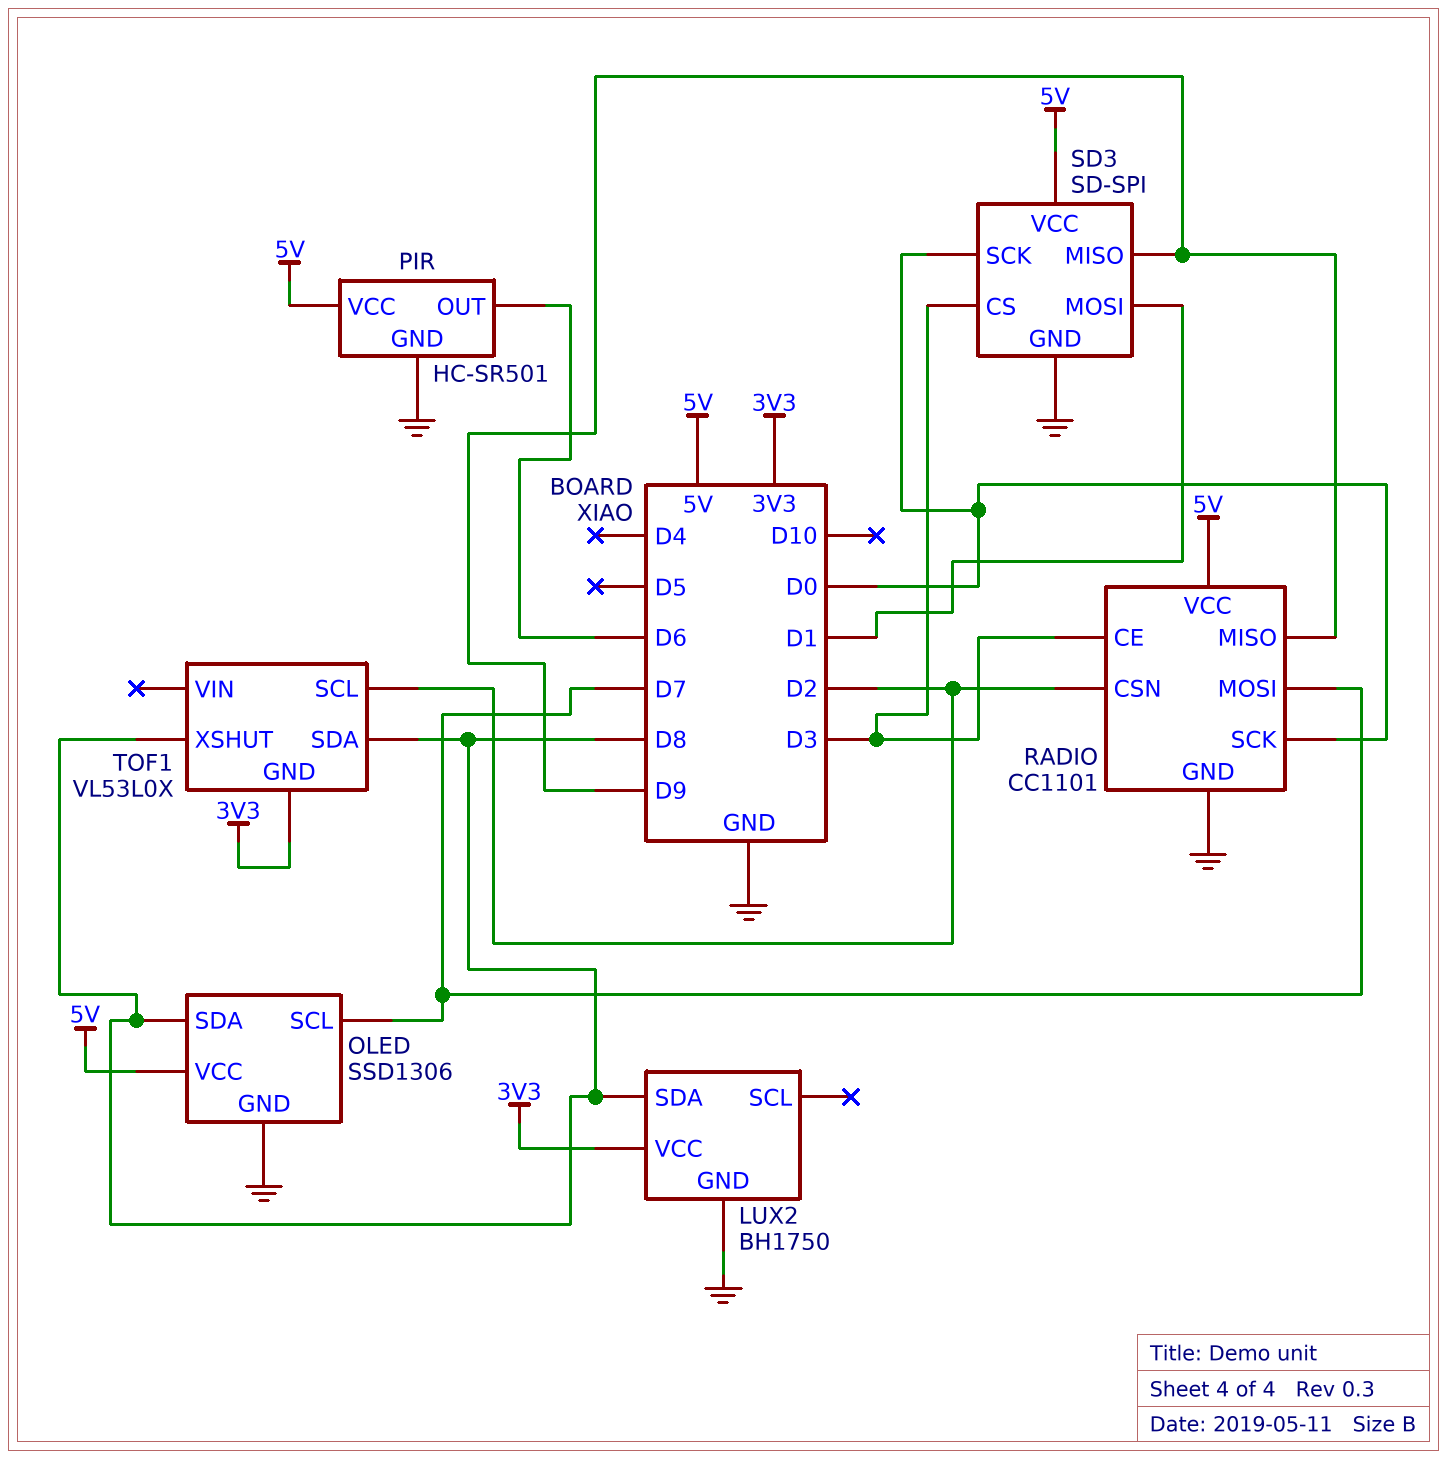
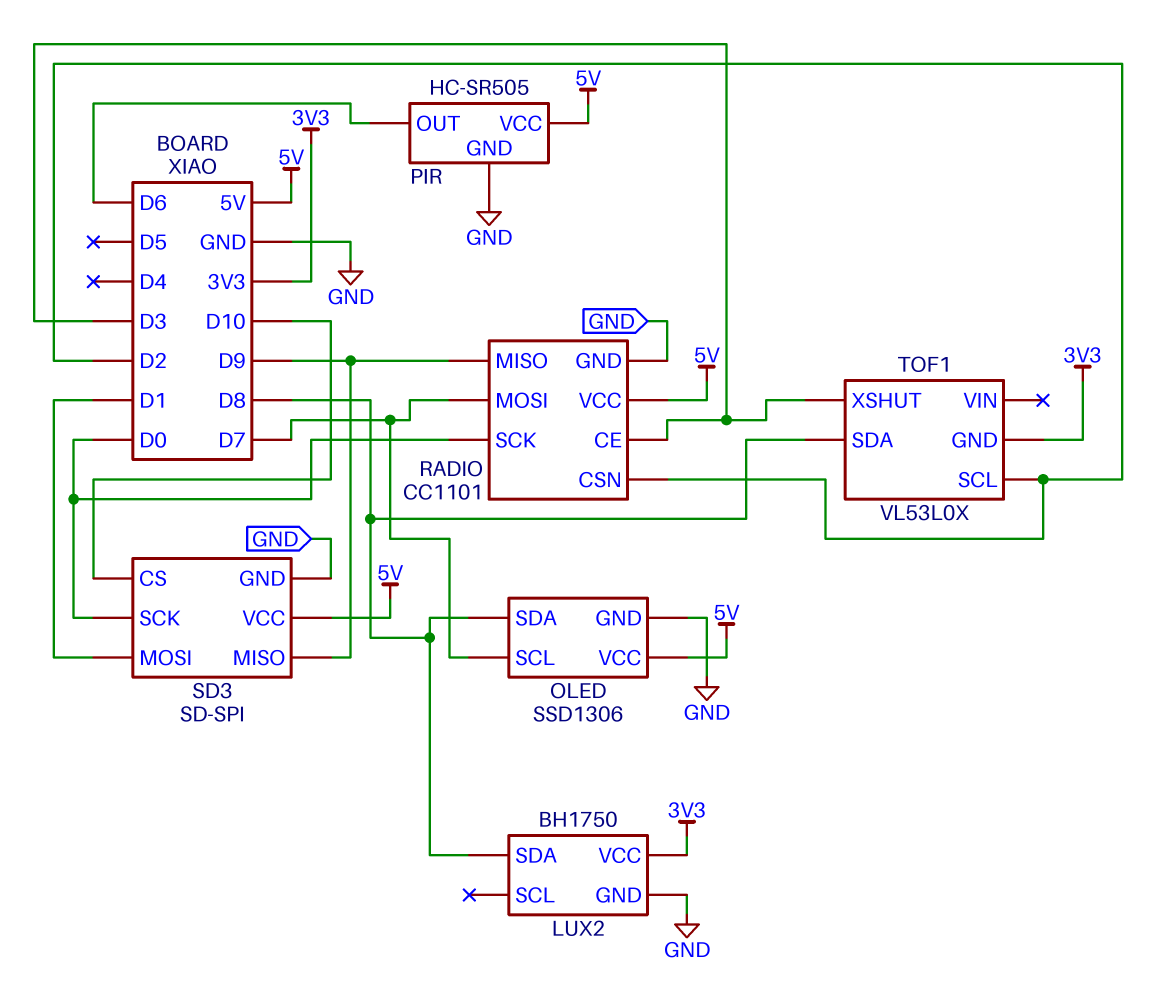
PIR: HC-SR501 -> HC-SR505
SD3 pin CS: D3 -> D10
TOF1 pin XSHUT: D8 -> D3

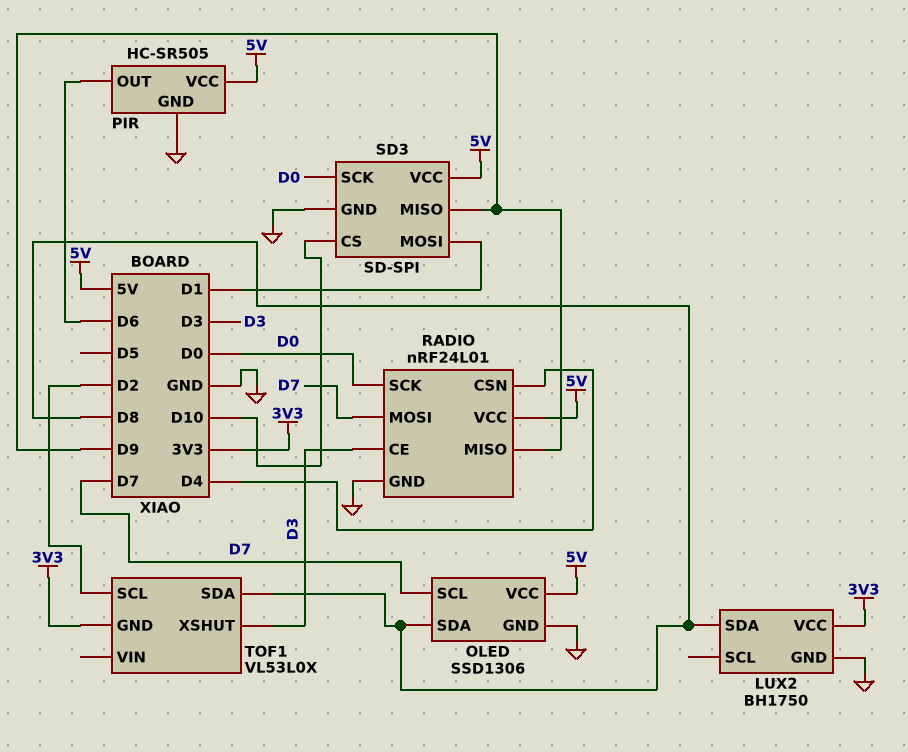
RADIO: CC1101 -> nRF24L01
RADIO pin CSN: D2 -> D4

